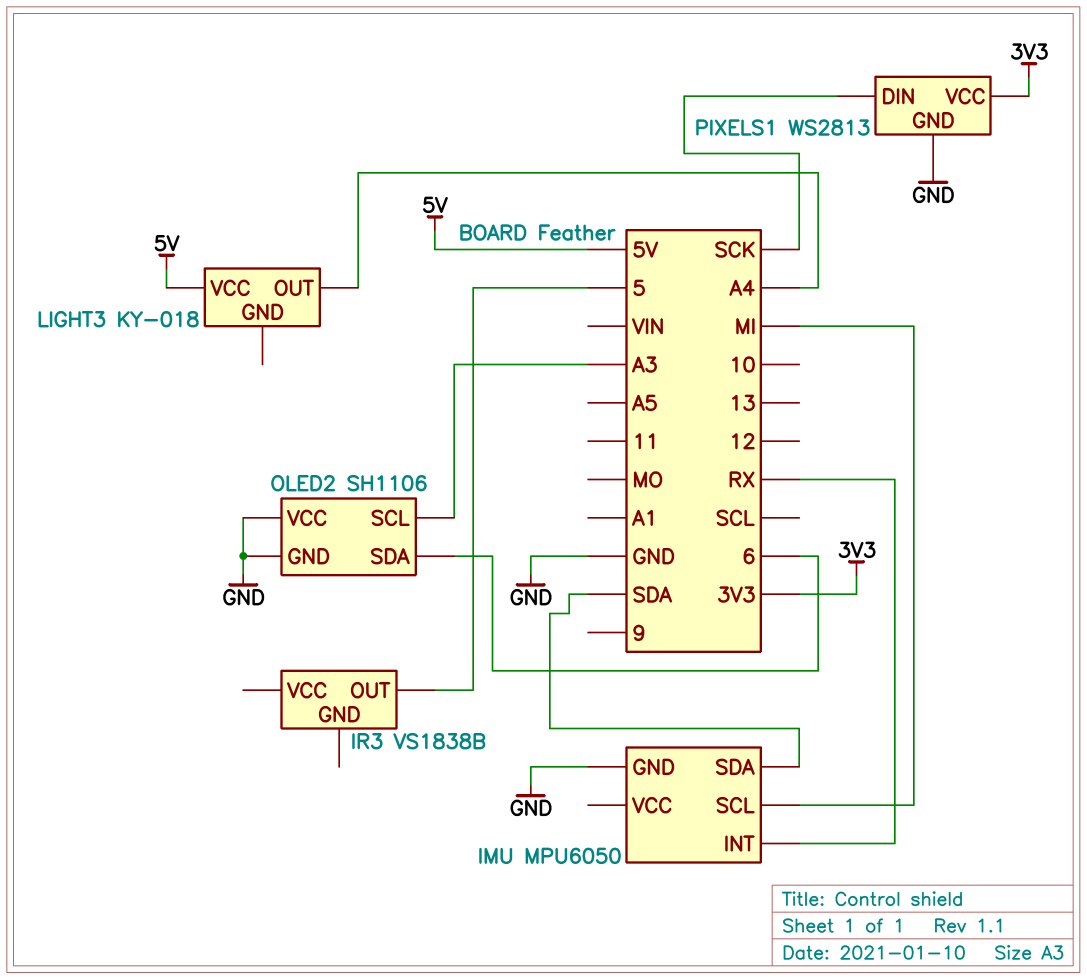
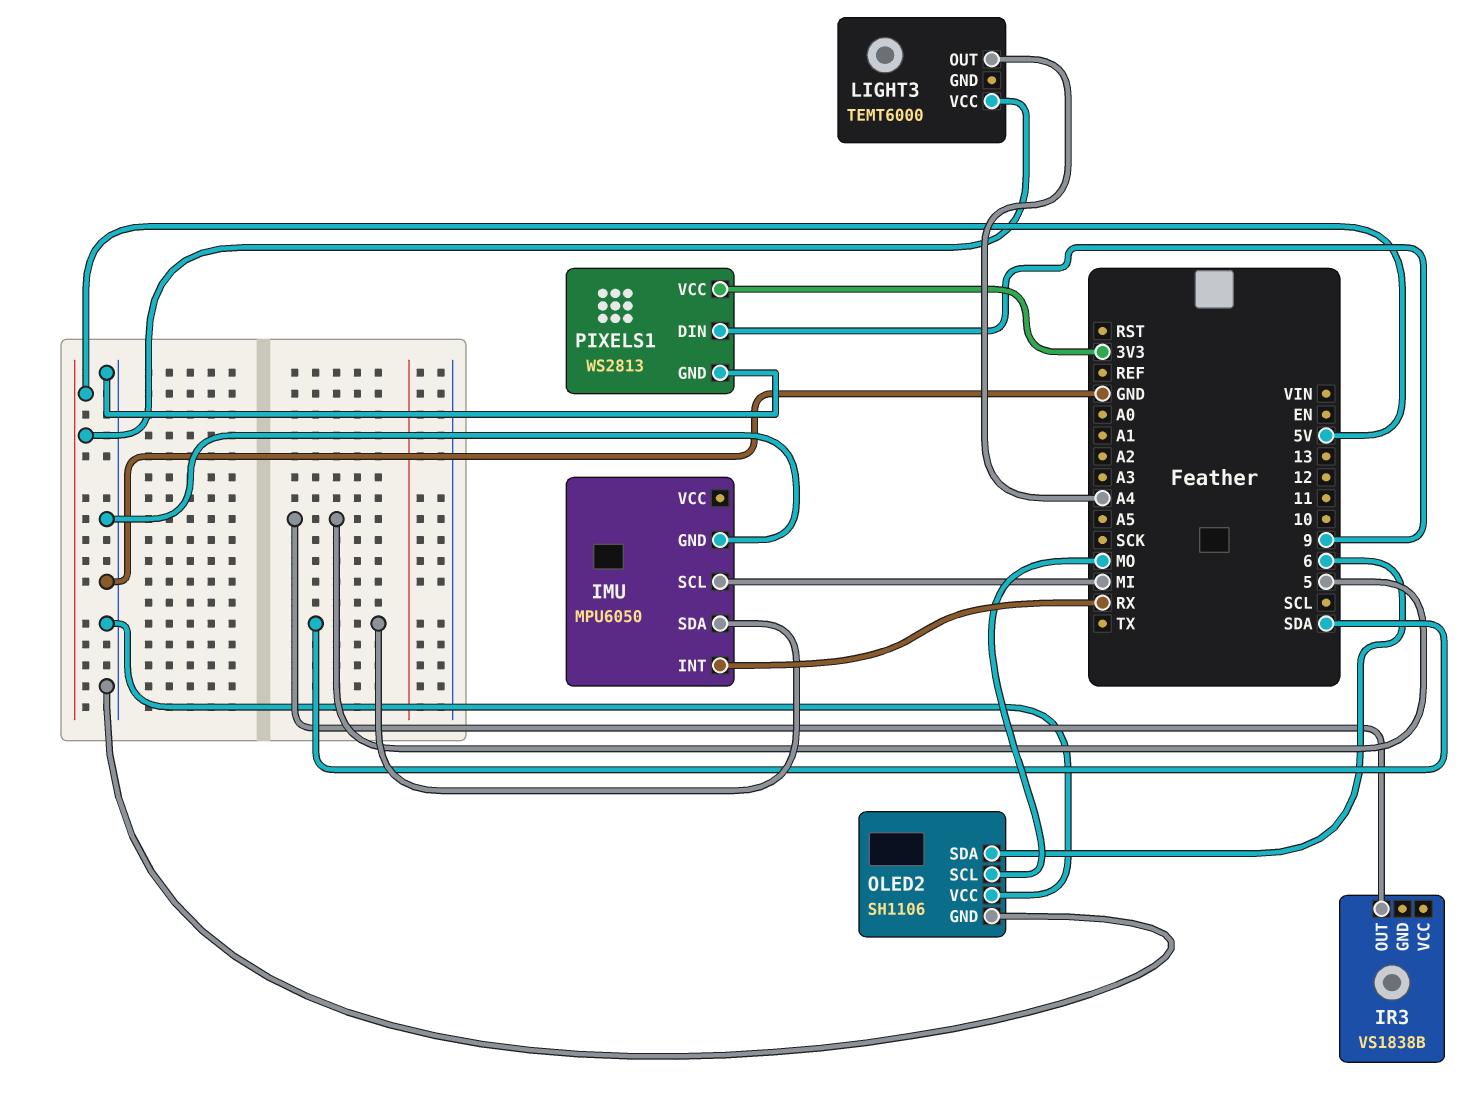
LIGHT3: KY-018 -> TEMT6000
OLED2 pin SCL: A3 -> MO
PIXELS1 pin DIN: SCK -> 9

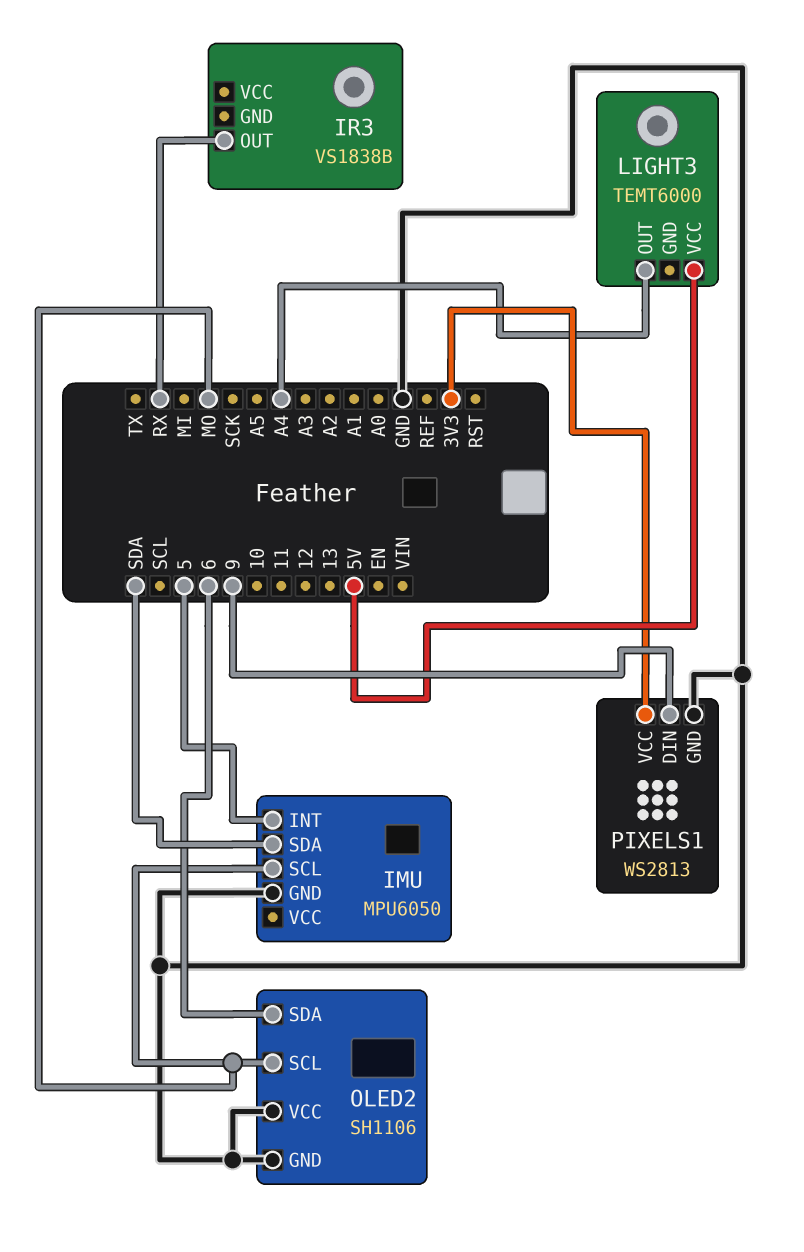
IMU pin INT: RX -> 5
IMU pin SCL: MI -> MO
IR3 pin OUT: 5 -> RX

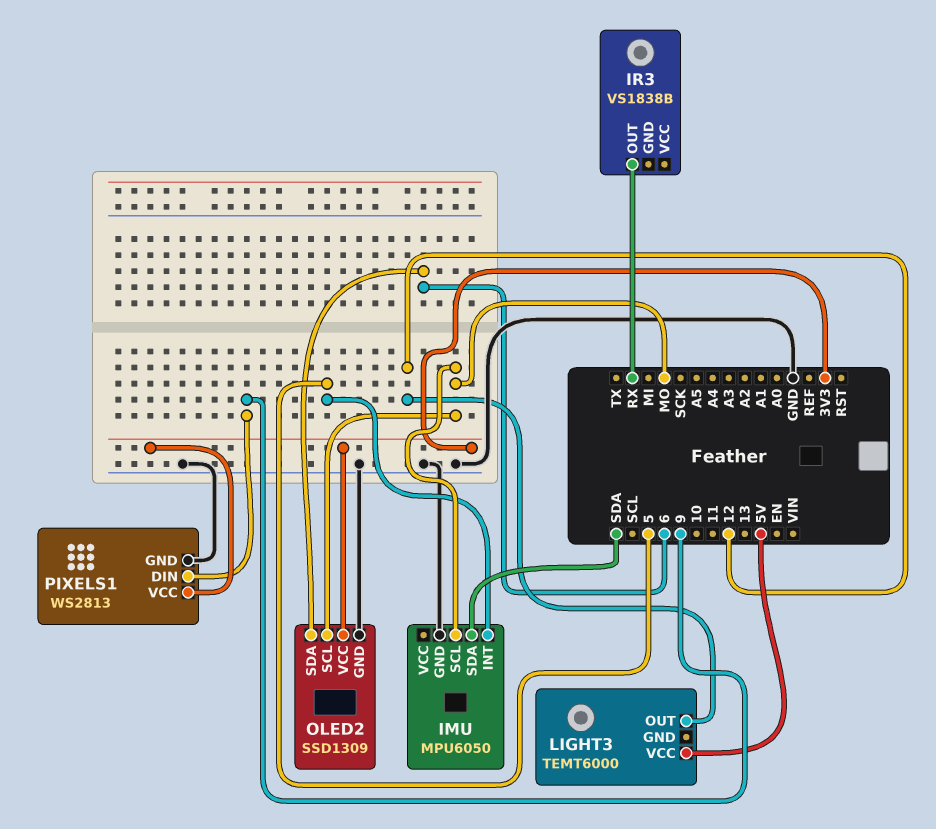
LIGHT3 pin OUT: A4 -> 12
OLED2: SH1106 -> SSD1309
OLED2 pin VCC: GND -> 3V3

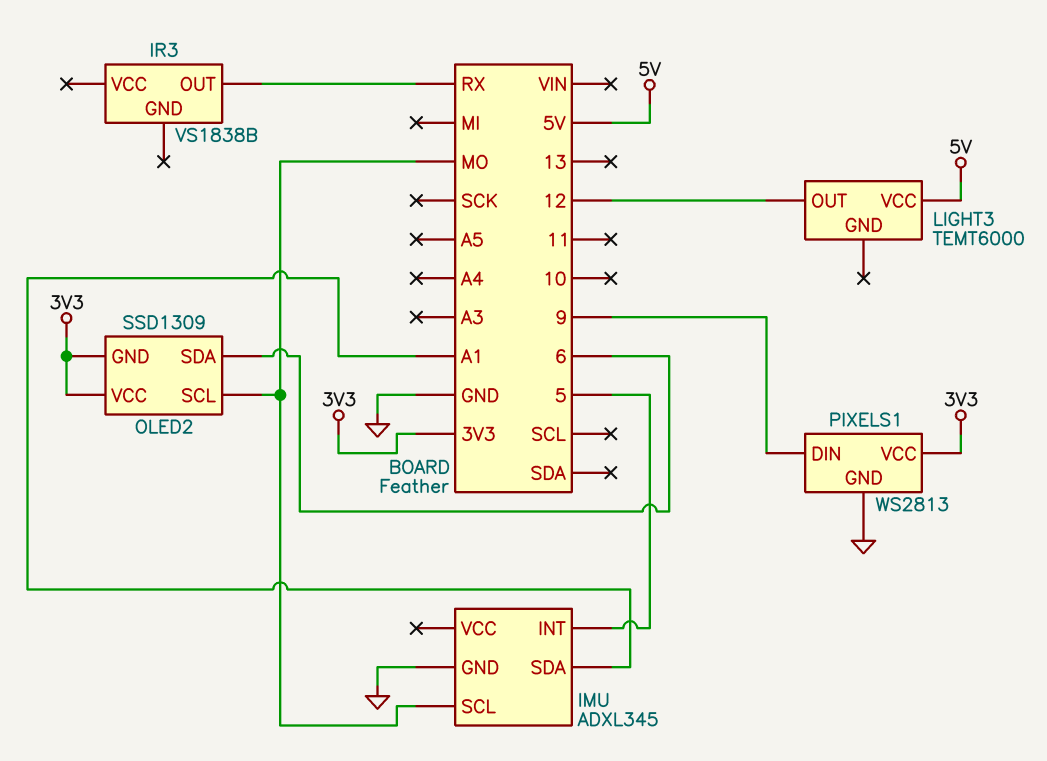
IMU: MPU6050 -> ADXL345
IMU pin SDA: SDA -> A1
OLED2 pin GND: GND -> 3V3

